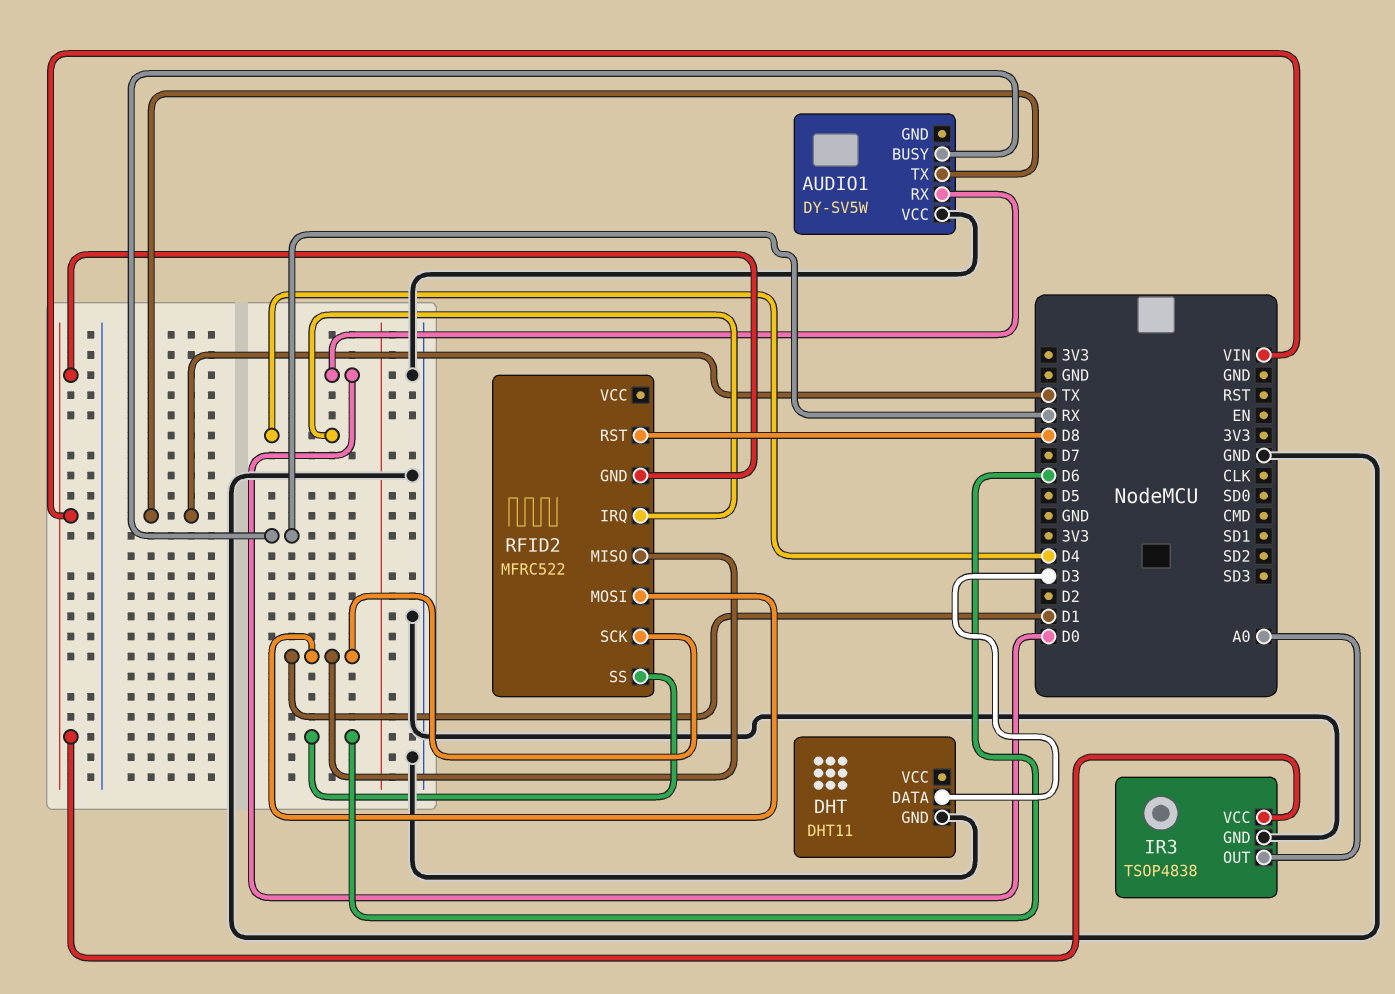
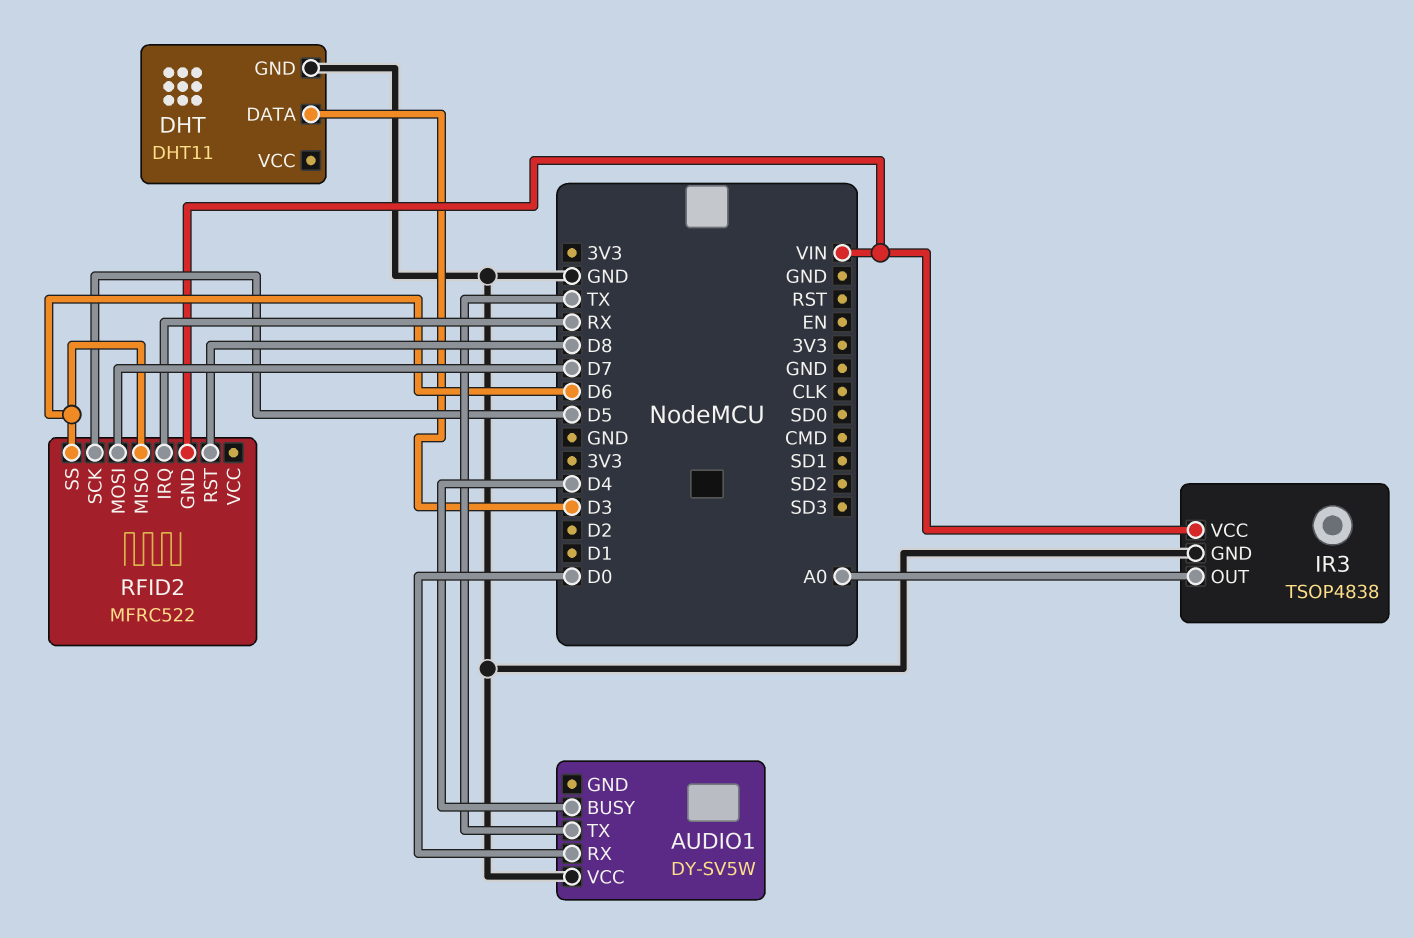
AUDIO1 pin BUSY: RX -> D4
RFID2 pin IRQ: D4 -> RX
RFID2 pin MISO: D1 -> D6
RFID2 pin MOSI: D1 -> D7
RFID2 pin SCK: D1 -> D5

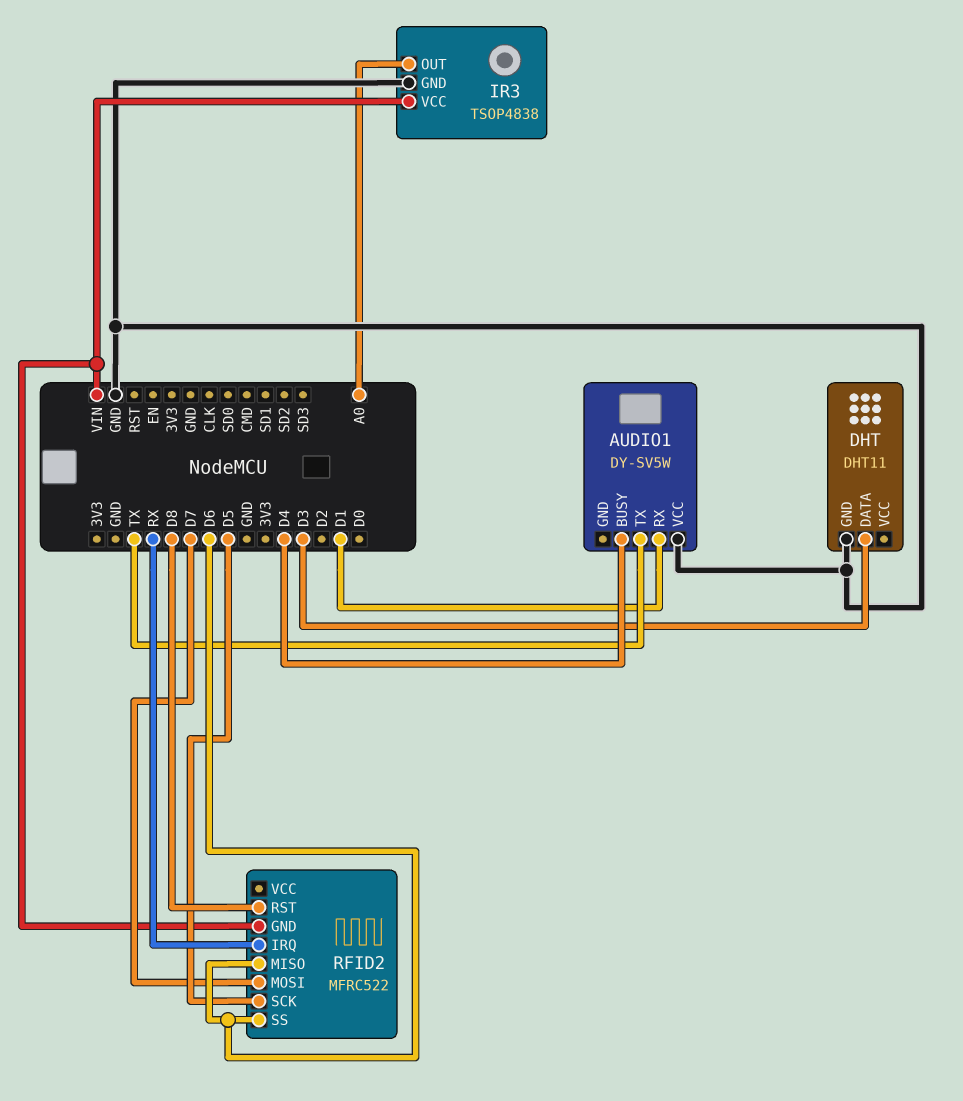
AUDIO1 pin RX: D0 -> D1

